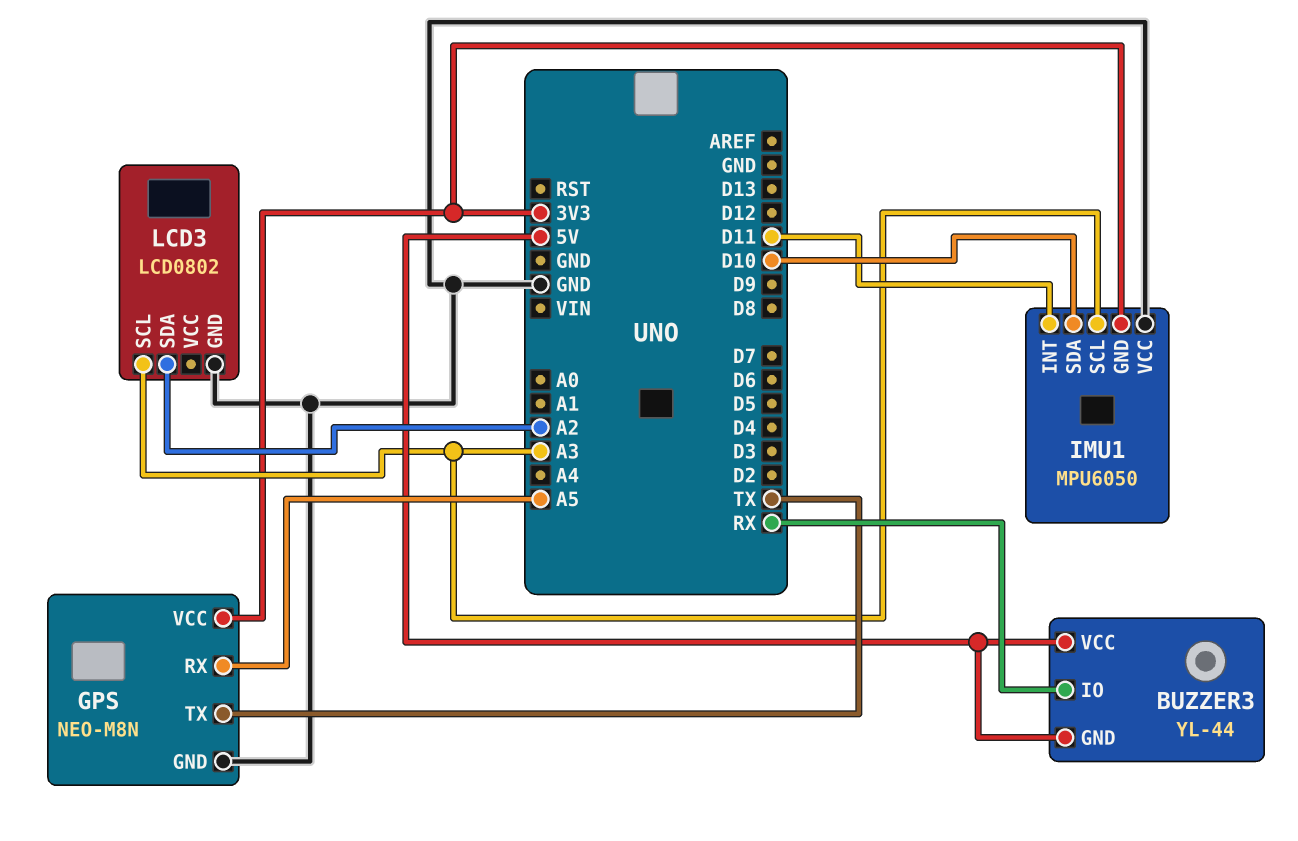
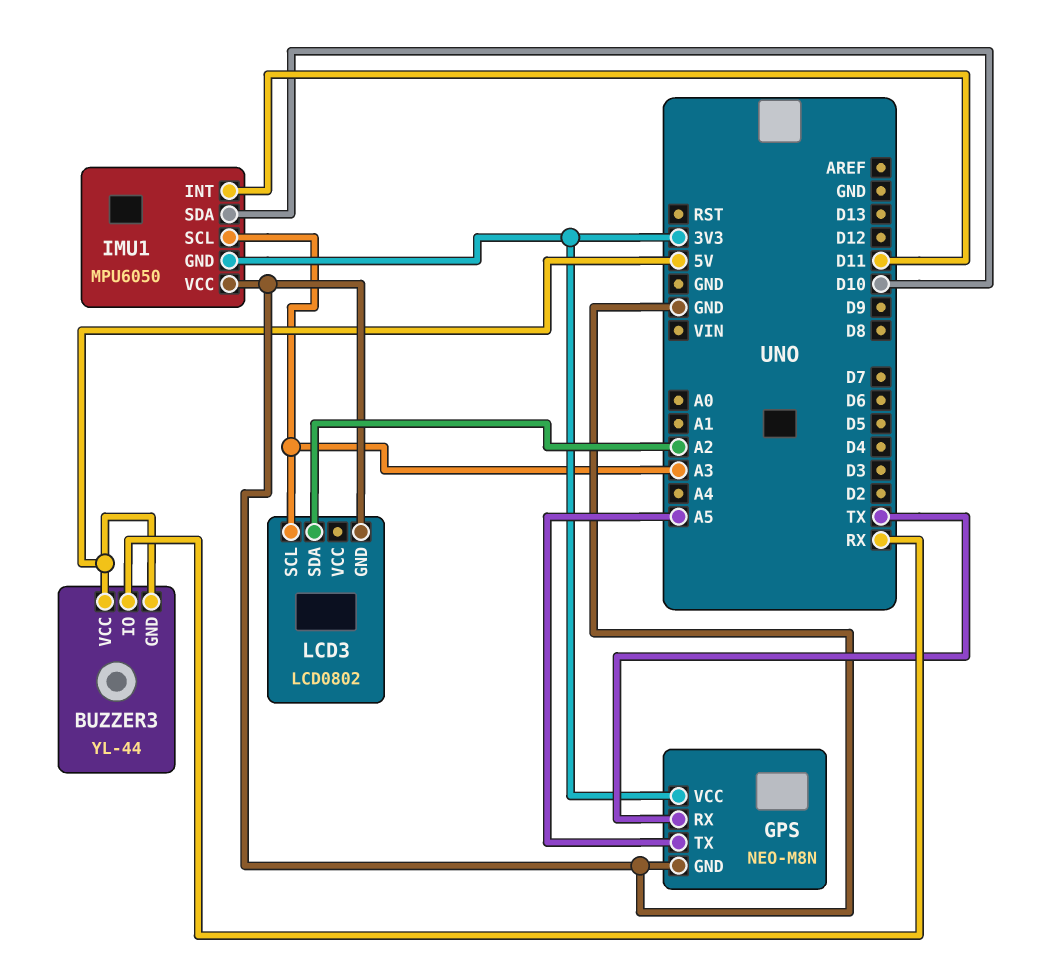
GPS pin RX: A5 -> TX
GPS pin TX: TX -> A5

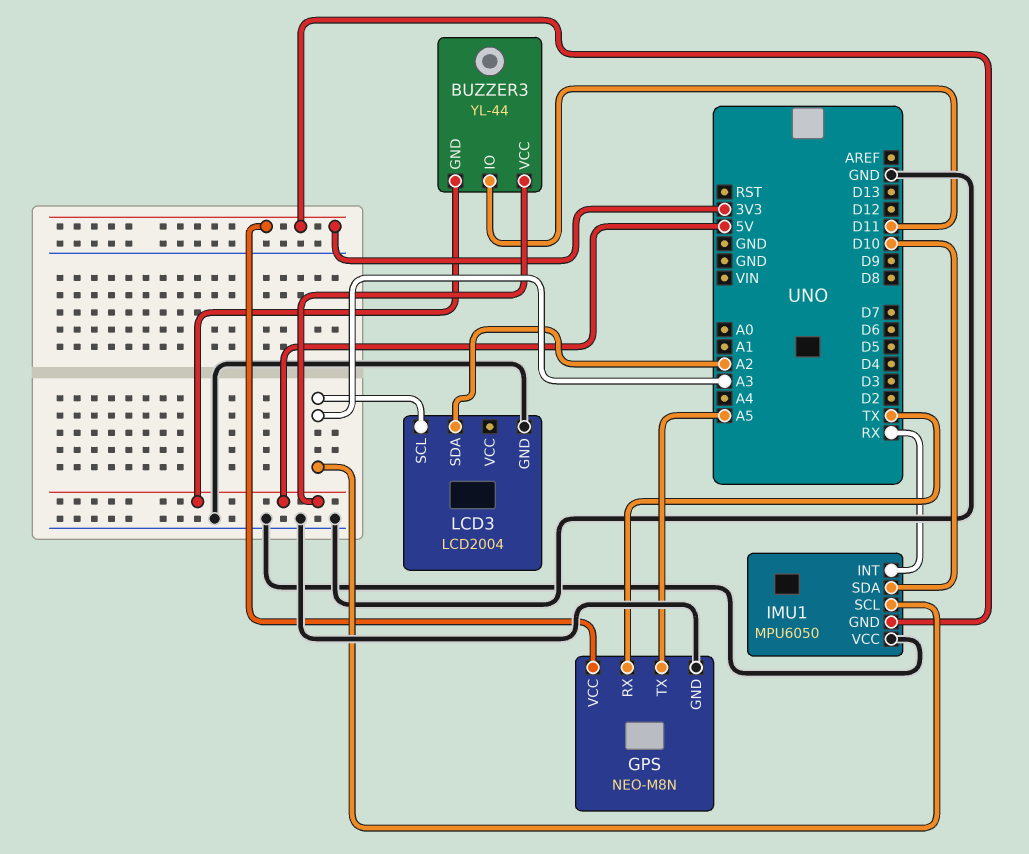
BUZZER3 pin IO: RX -> D11
IMU1 pin INT: D11 -> RX
LCD3: LCD0802 -> LCD2004

